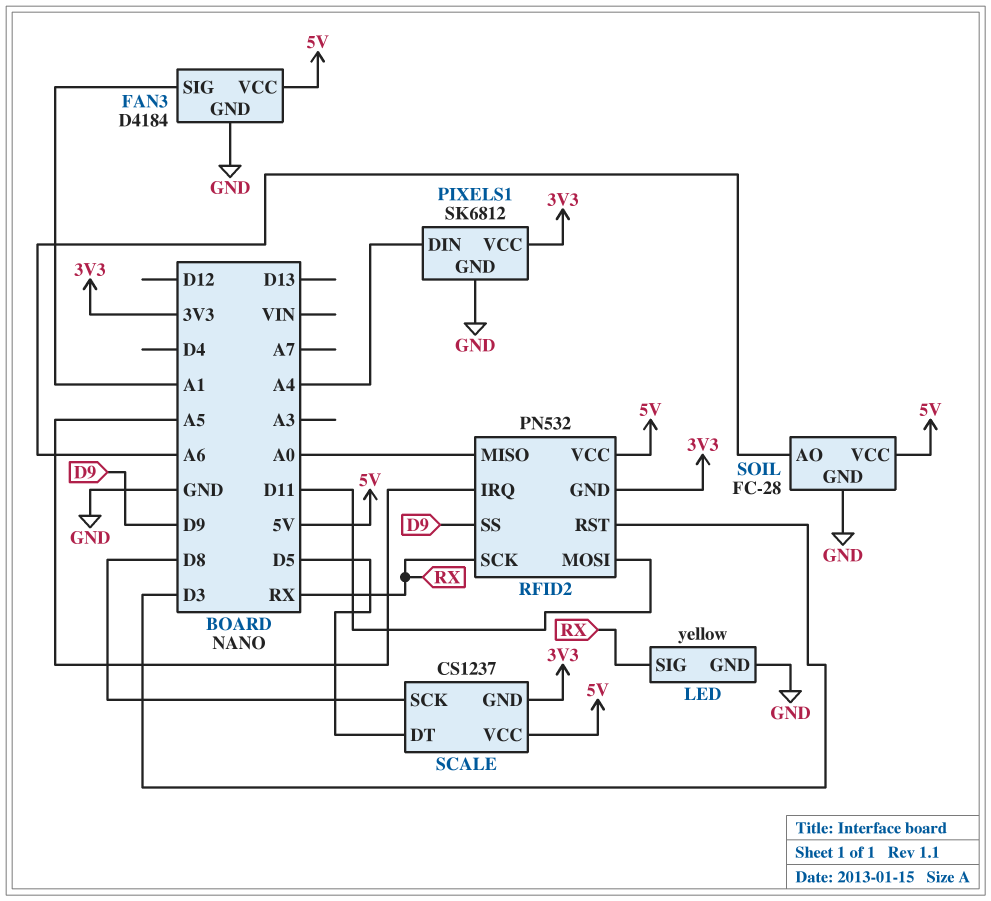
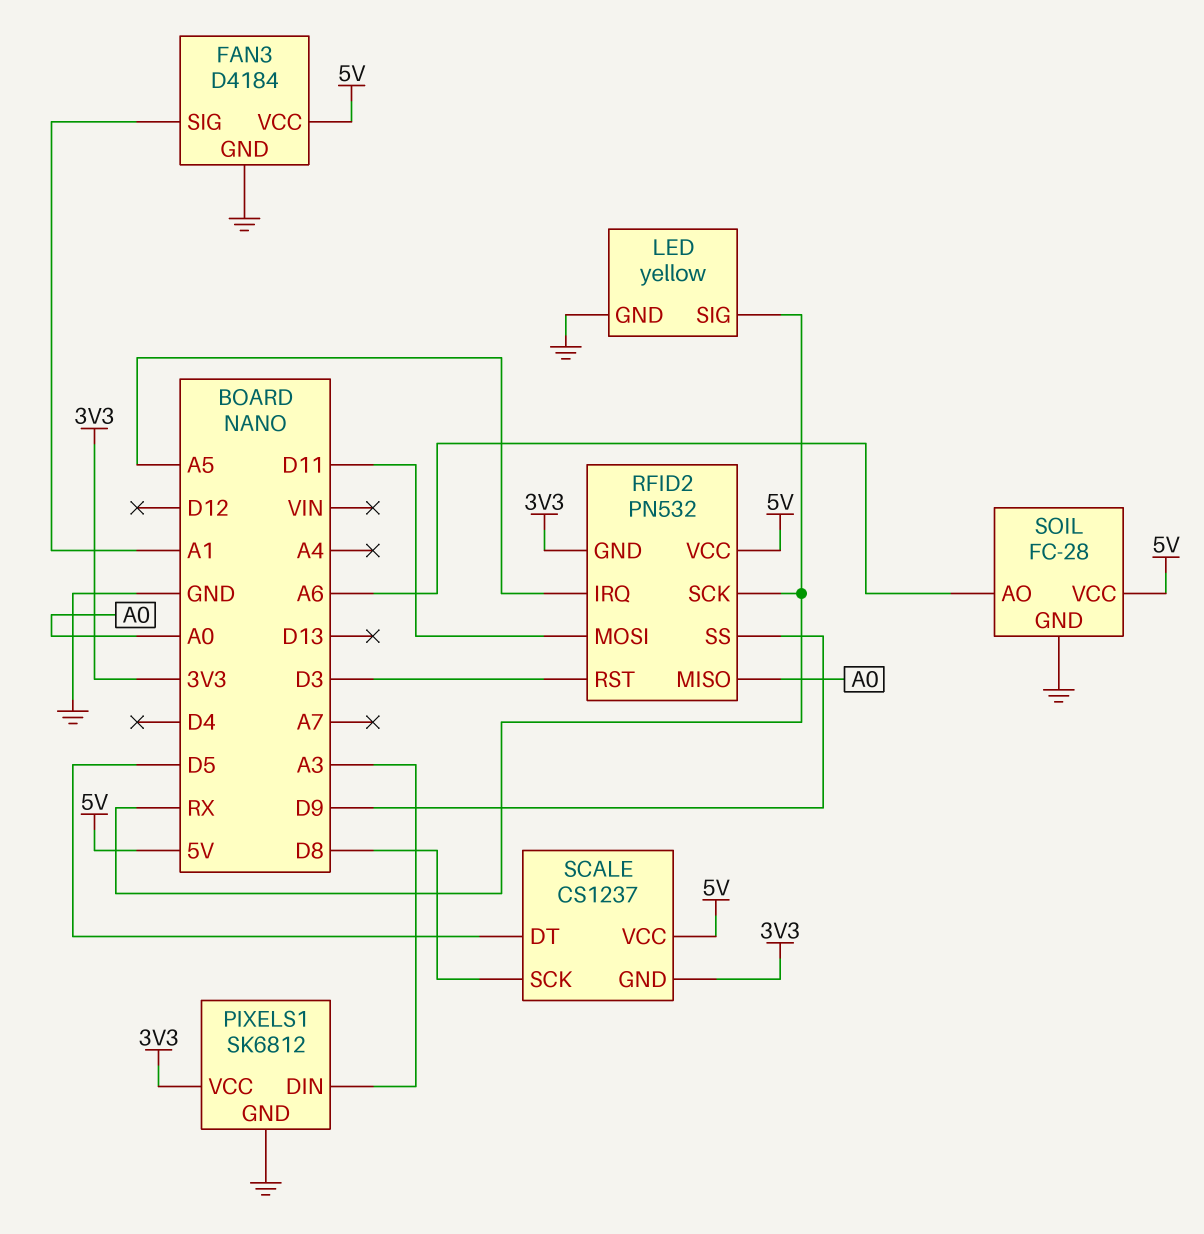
PIXELS1 pin DIN: A4 -> A3

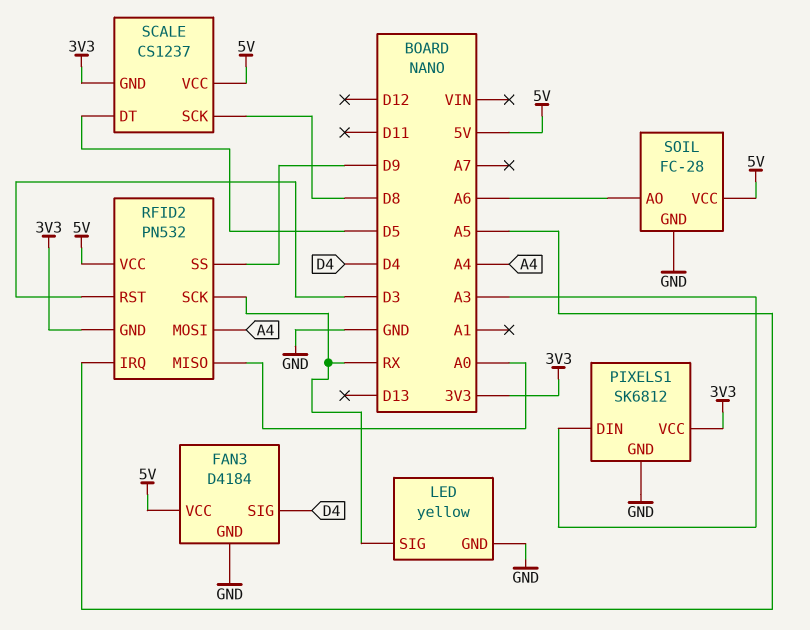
FAN3 pin SIG: A1 -> D4
RFID2 pin MOSI: D11 -> A4

